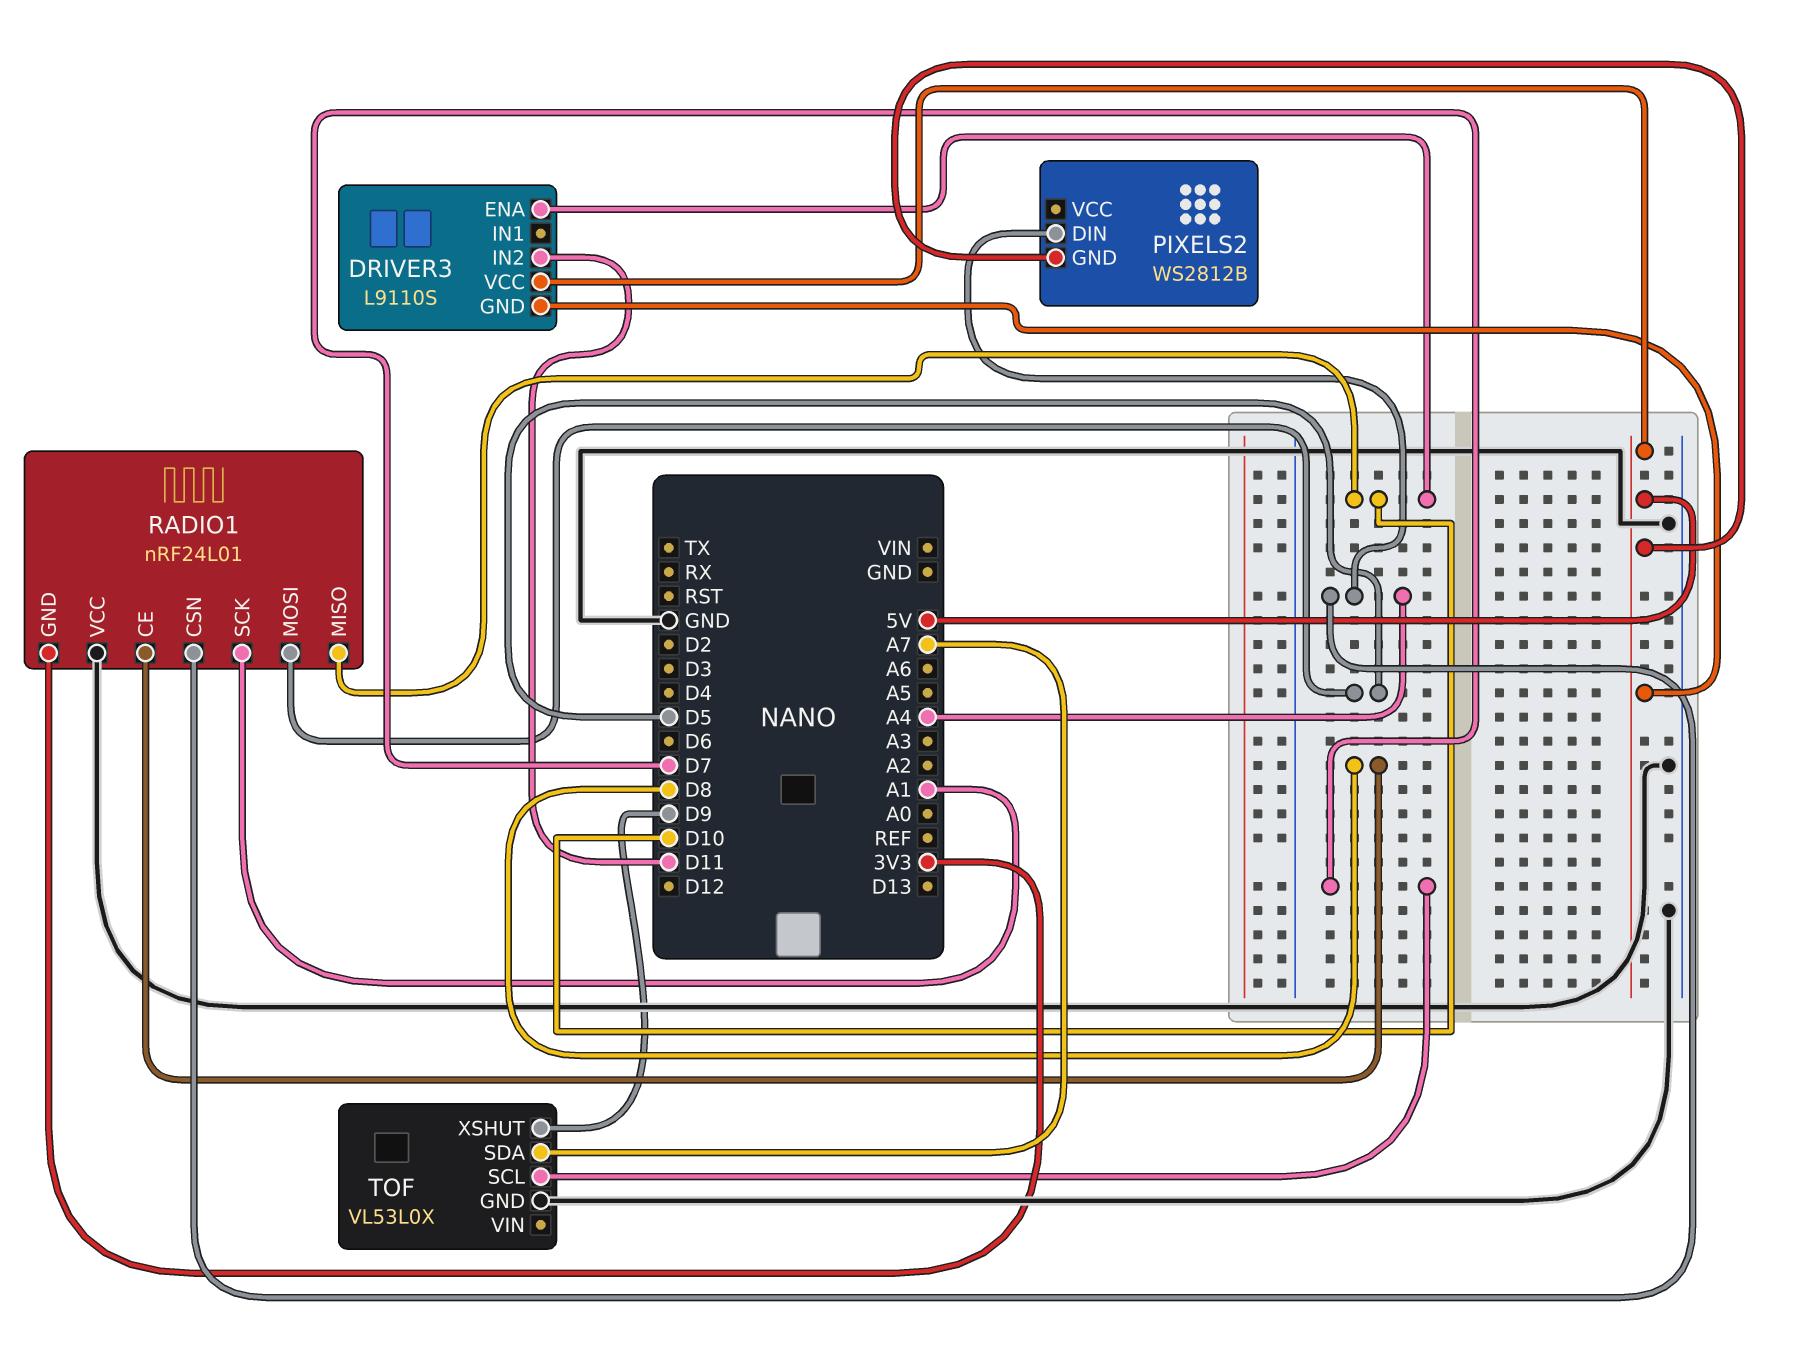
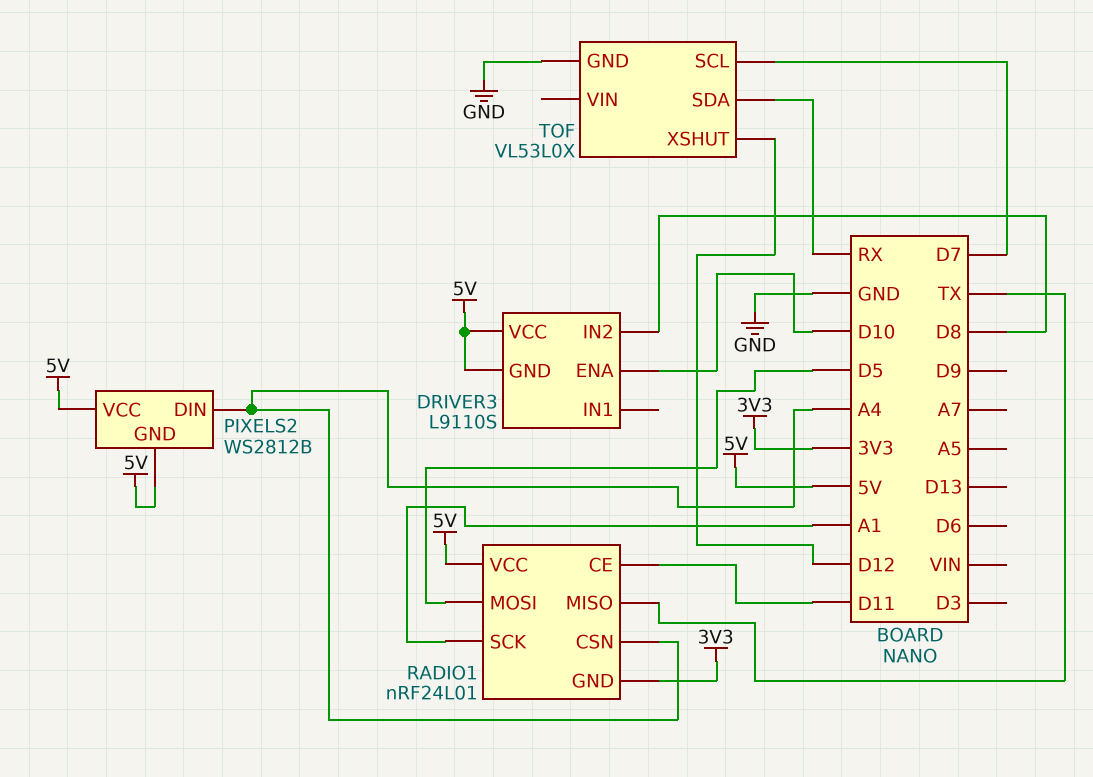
DRIVER3 pin IN2: D11 -> D8
PIXELS2 pin VCC: none -> 5V
RADIO1 pin CE: D8 -> D11
RADIO1 pin MISO: D10 -> TX
RADIO1 pin VCC: GND -> 5V
TOF pin SDA: A7 -> RX
TOF pin XSHUT: D9 -> D12

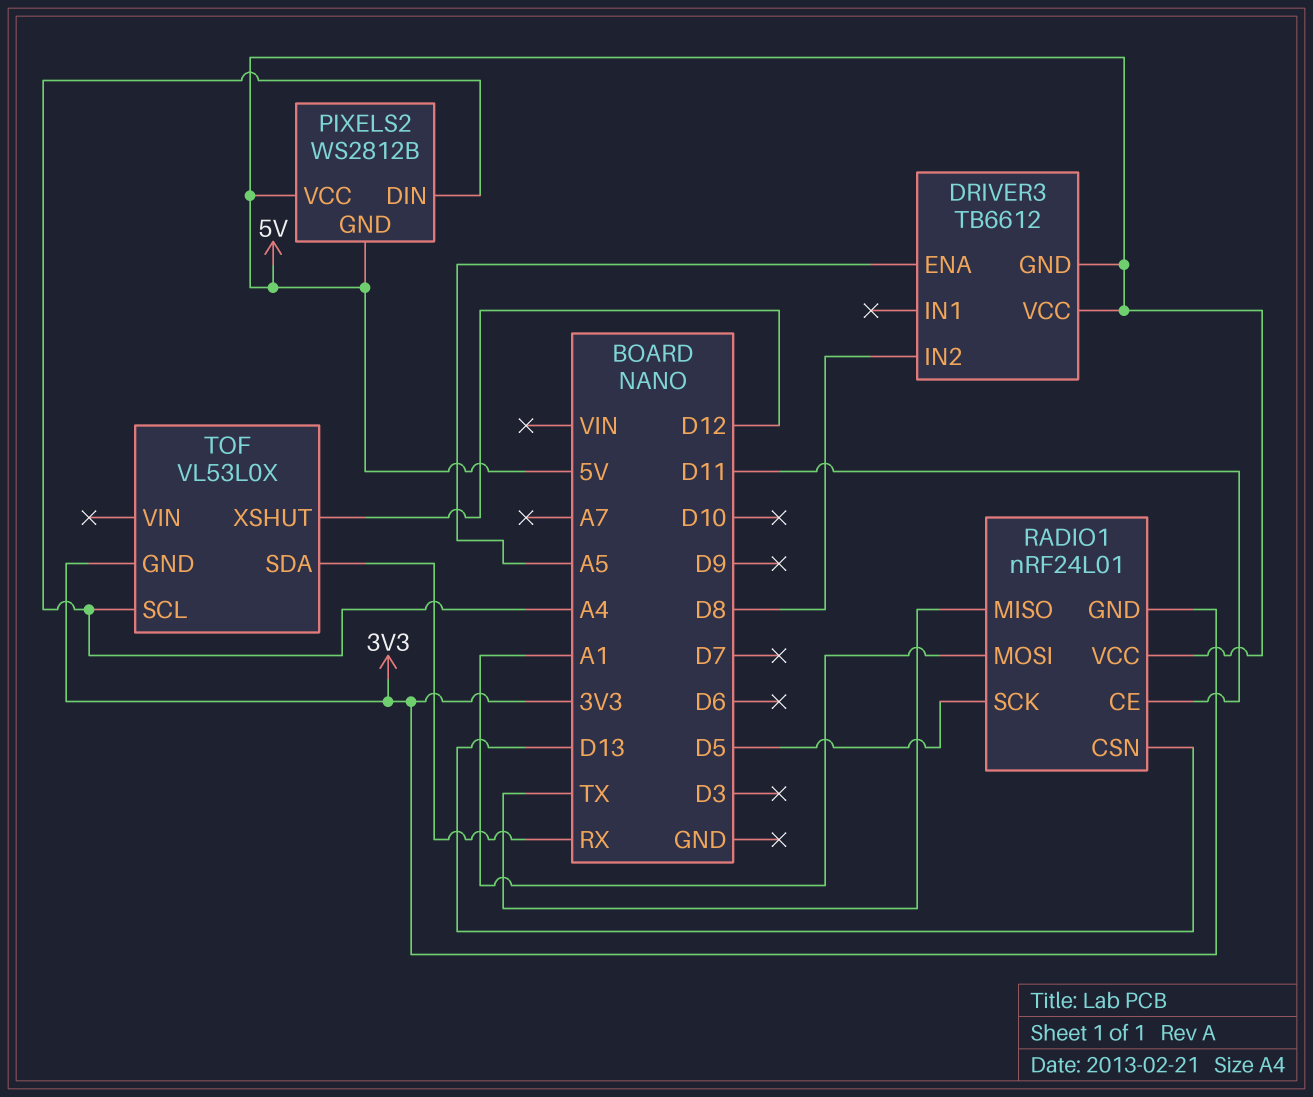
DRIVER3: L9110S -> TB6612
DRIVER3 pin ENA: D10 -> A5
RADIO1 pin CSN: A4 -> D13
RADIO1 pin MOSI: D5 -> A1
RADIO1 pin SCK: A1 -> D5
TOF pin GND: GND -> 3V3
TOF pin SCL: D7 -> A4

